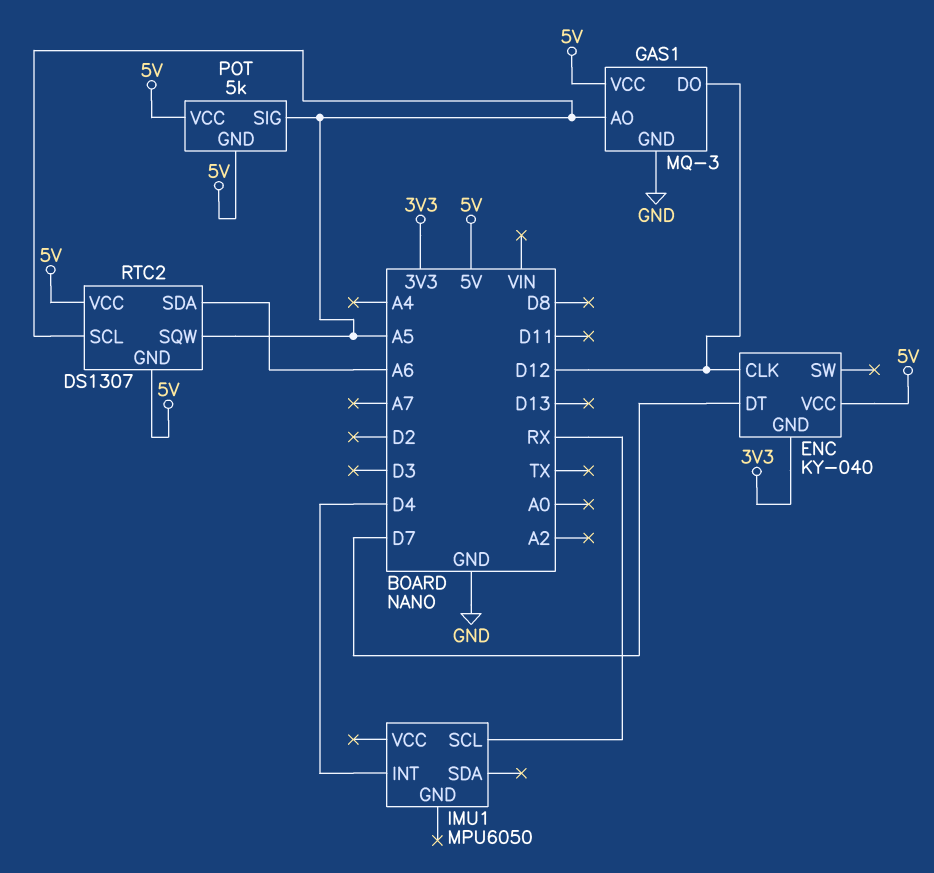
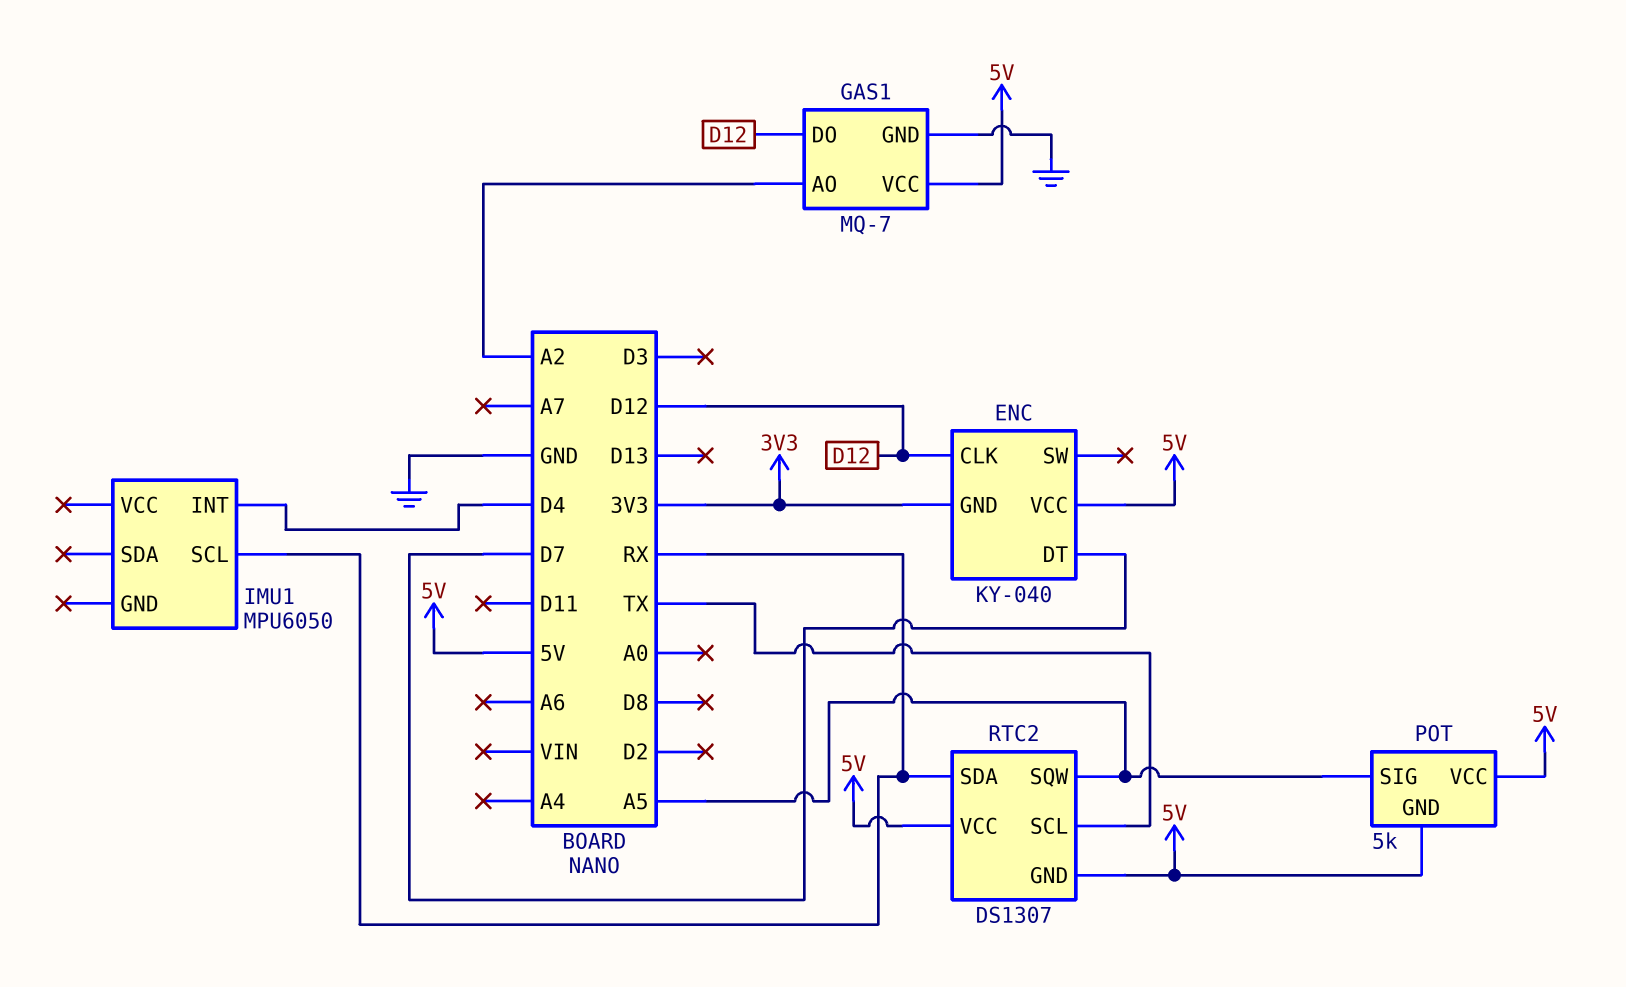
GAS1: MQ-3 -> MQ-7
GAS1 pin AO: A5 -> A2
RTC2 pin SCL: A5 -> TX
RTC2 pin SDA: A6 -> RX

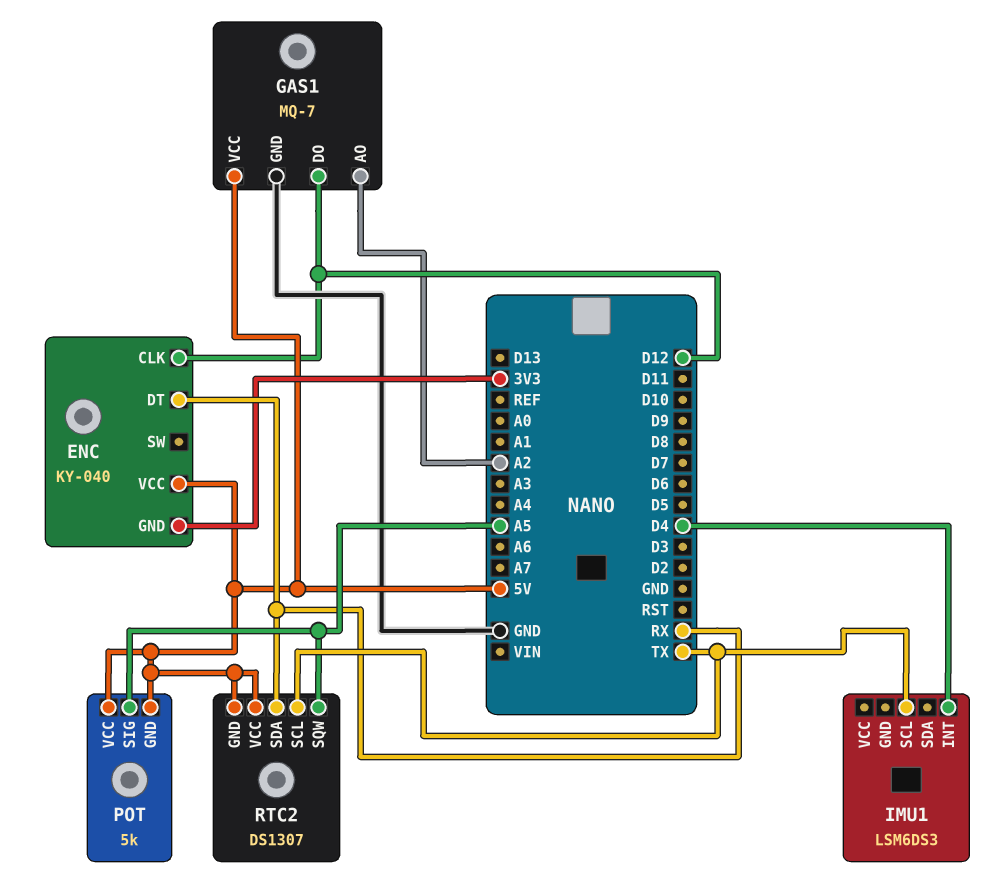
ENC pin DT: D7 -> RX
IMU1: MPU6050 -> LSM6DS3
IMU1 pin SCL: RX -> TX

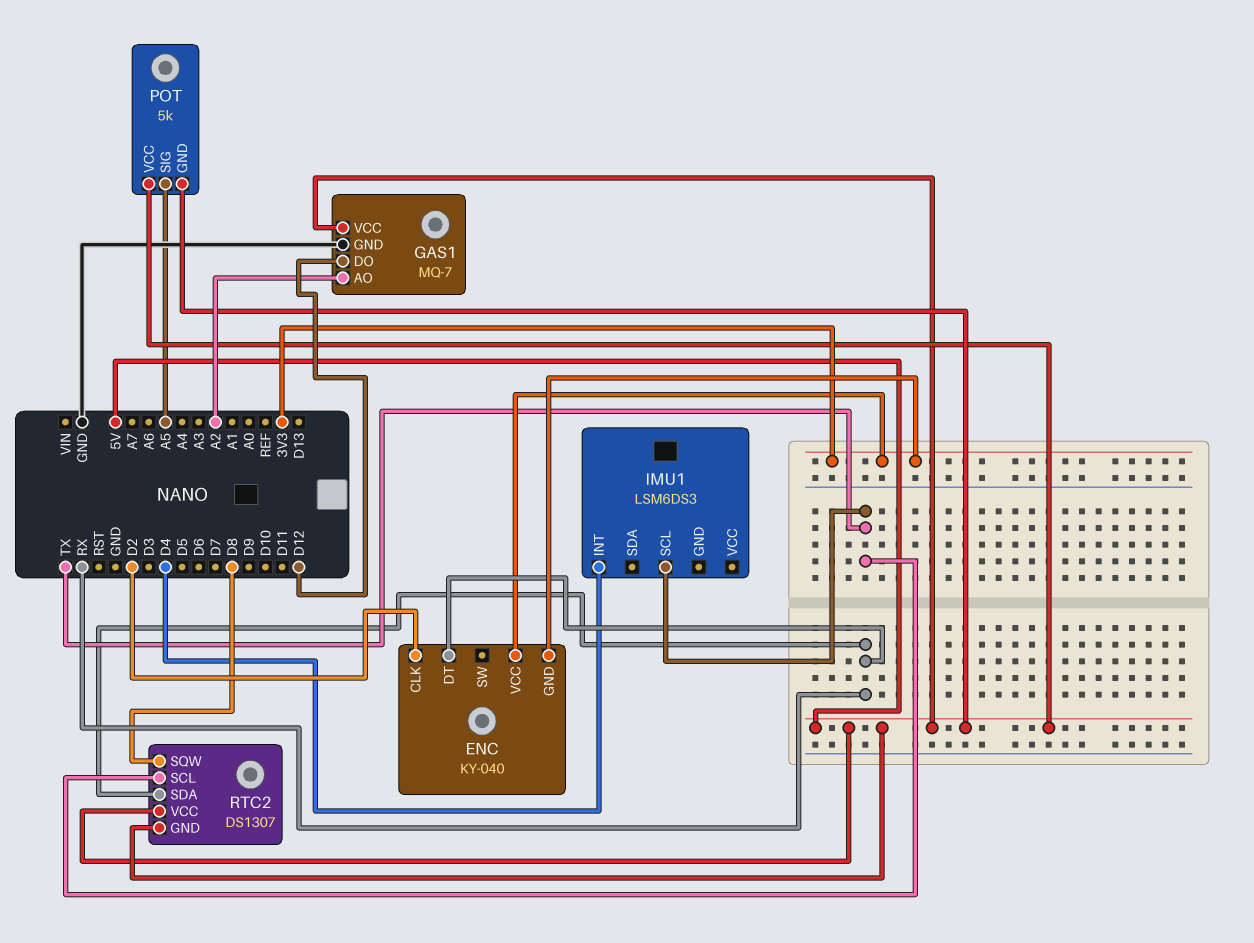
ENC pin CLK: D12 -> D2
ENC pin VCC: 5V -> 3V3
RTC2 pin SQW: A5 -> D8

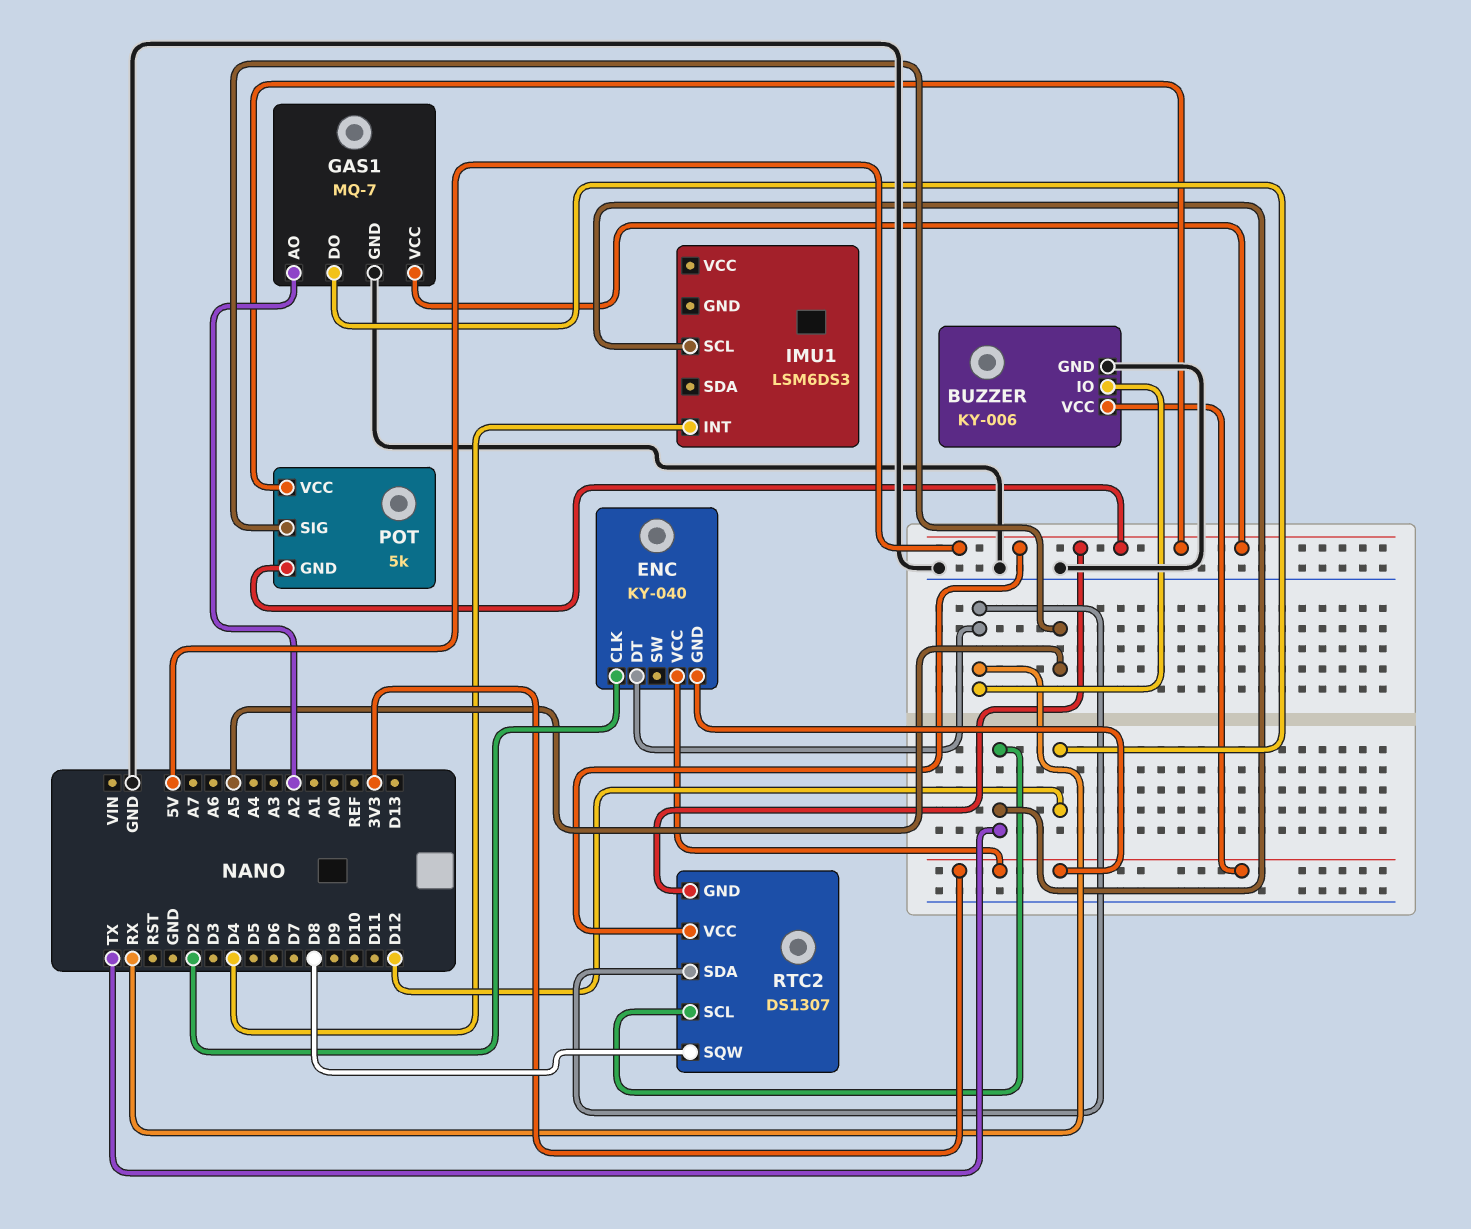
BUZZER: none -> KY-006
BUZZER pin GND: none -> GND
BUZZER pin IO: none -> RX
BUZZER pin VCC: none -> 3V3

